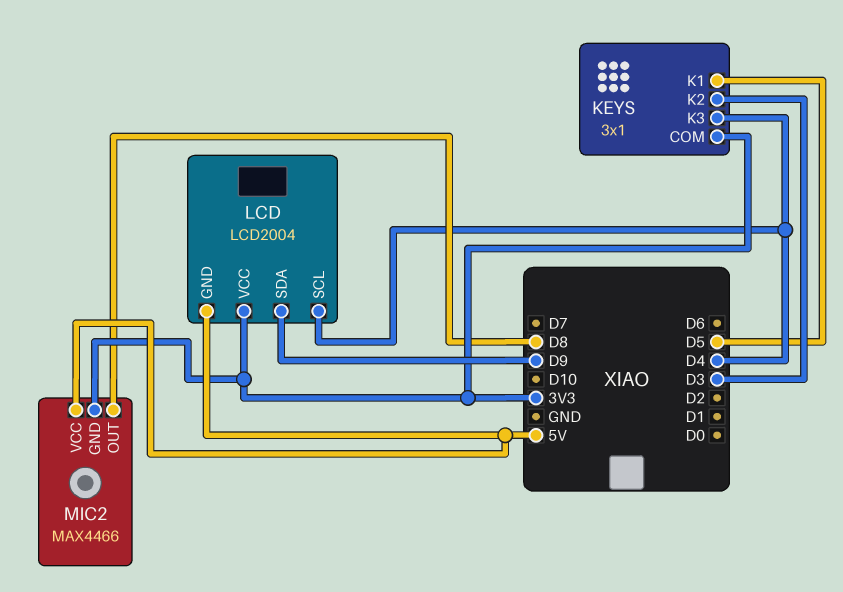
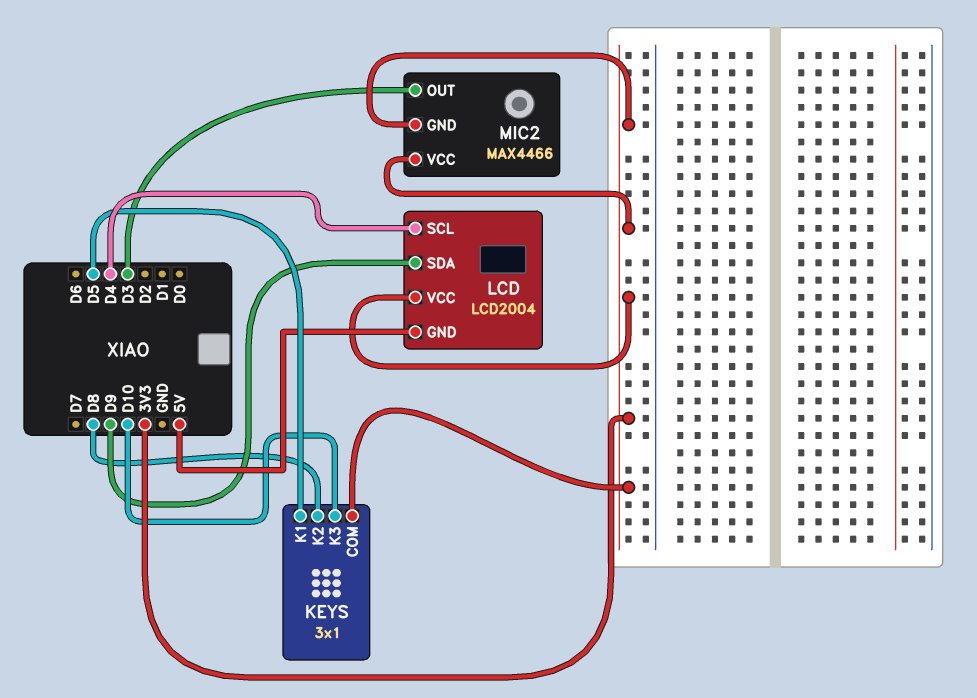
KEYS pin K2: D3 -> D8
KEYS pin K3: D4 -> D10
MIC2 pin OUT: D8 -> D3
MIC2 pin VCC: 5V -> 3V3

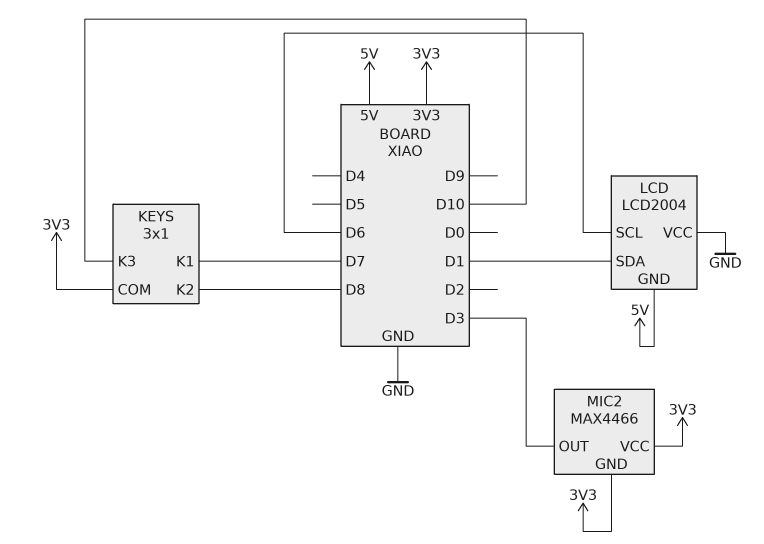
KEYS pin K1: D5 -> D7
LCD pin SCL: D4 -> D6
LCD pin SDA: D9 -> D1
LCD pin VCC: 3V3 -> GND

